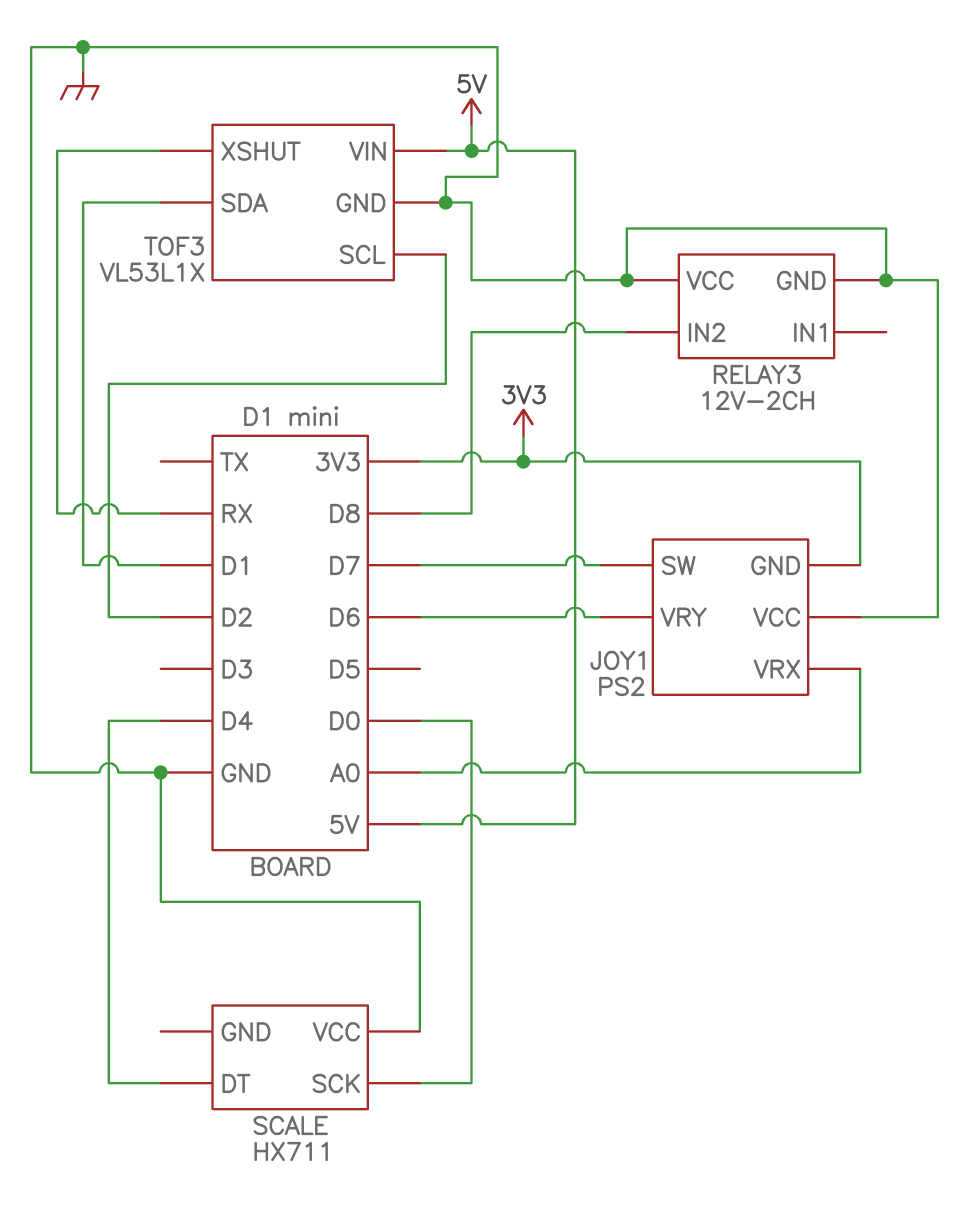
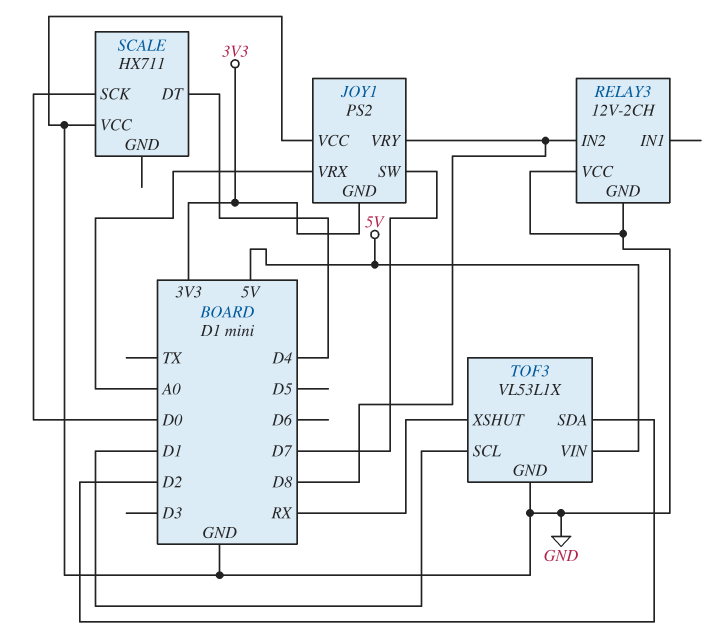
JOY1 pin VRY: D6 -> D8
TOF3 pin SCL: D2 -> D1
TOF3 pin SDA: D1 -> D2

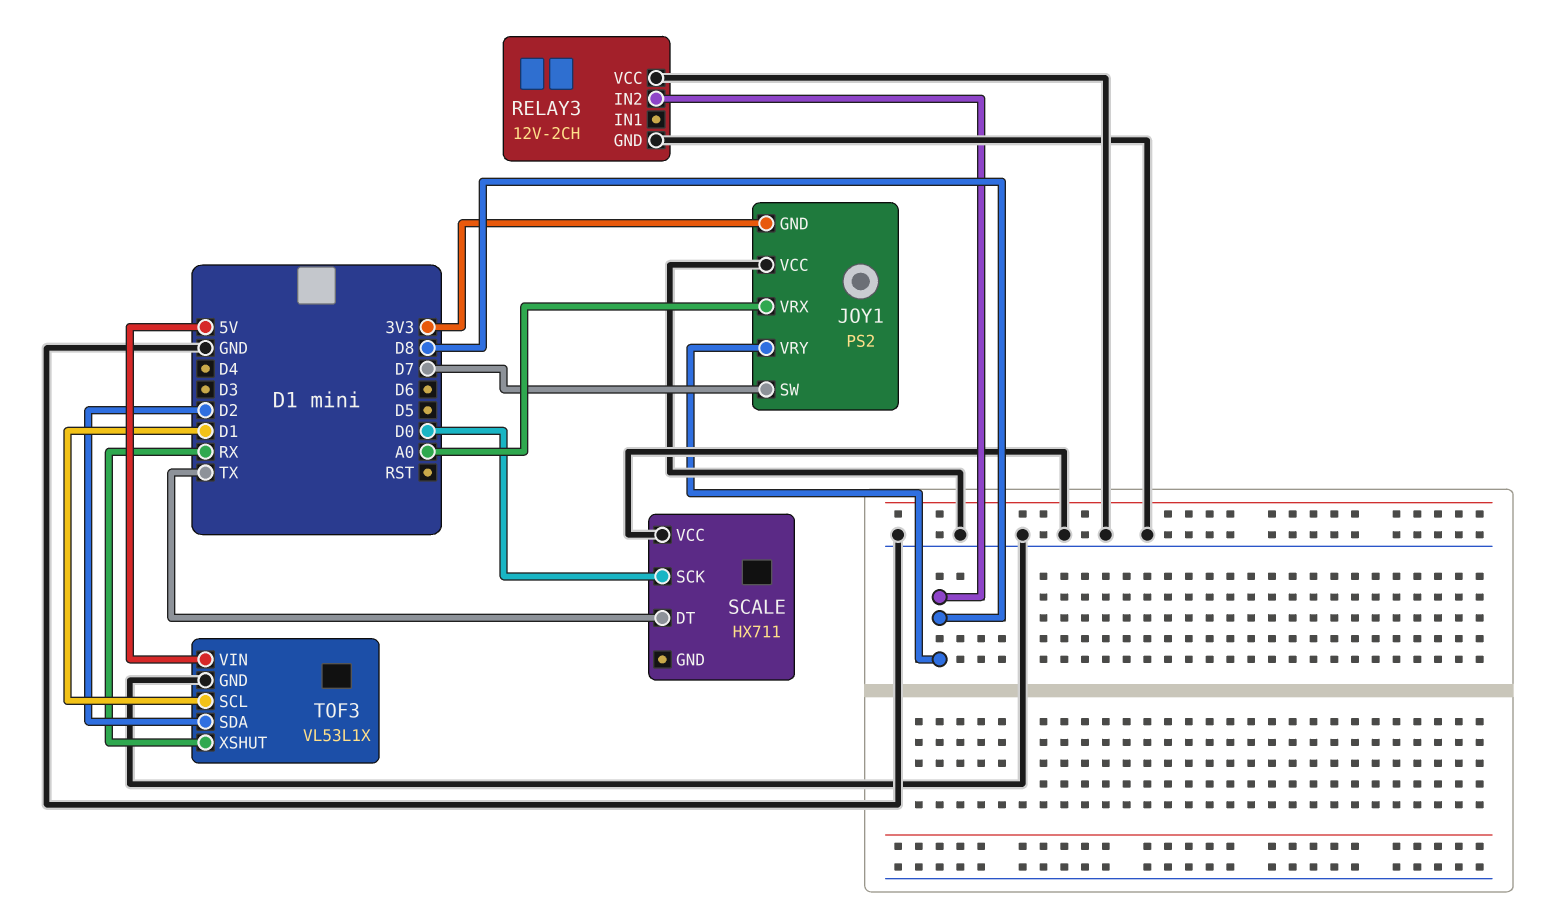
SCALE pin DT: D4 -> TX

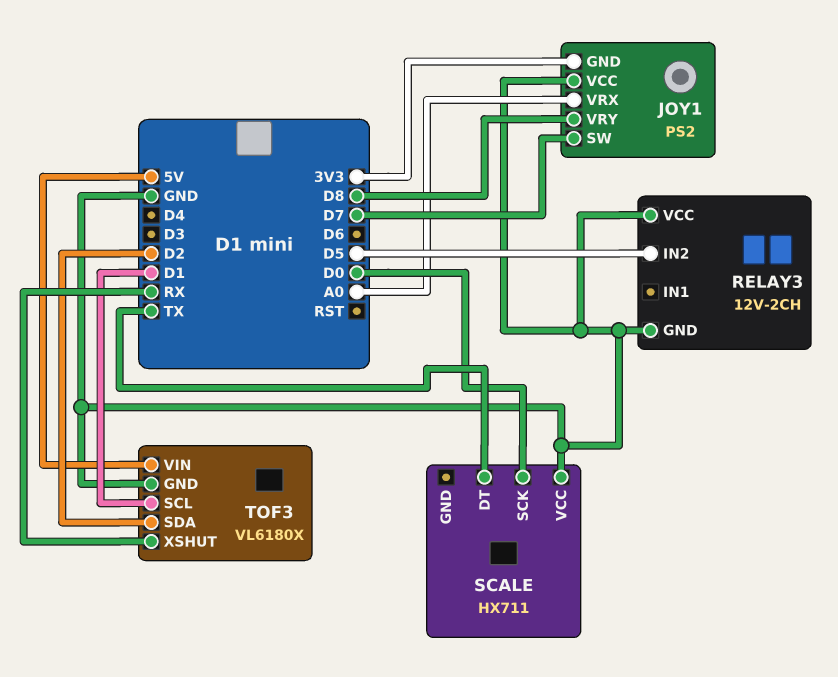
RELAY3 pin IN2: D8 -> D5
TOF3: VL53L1X -> VL6180X

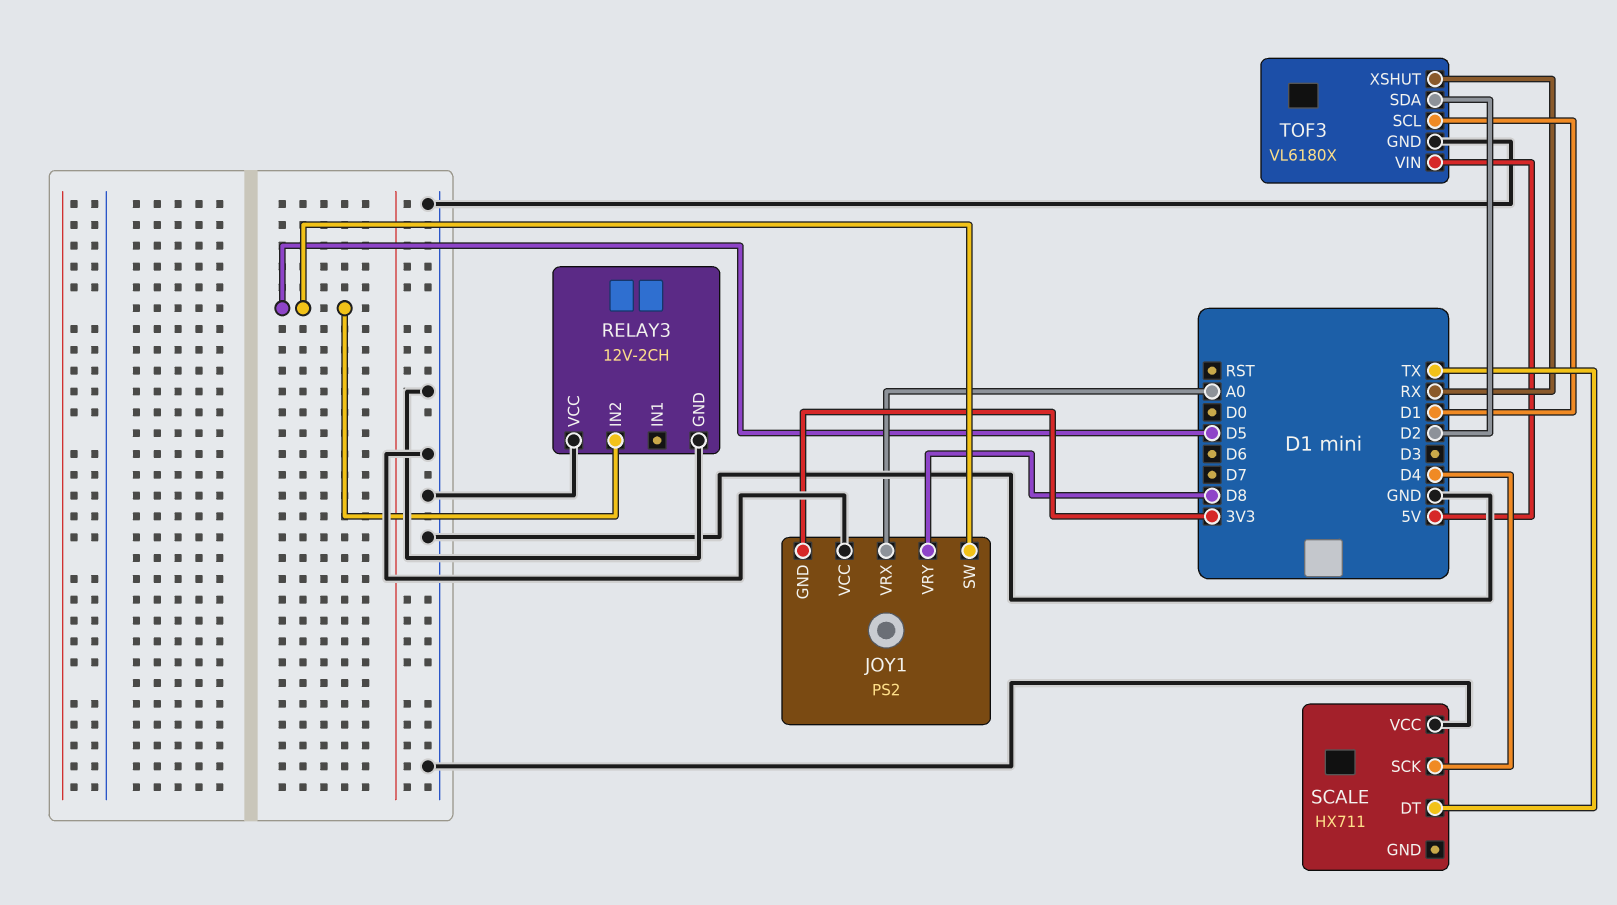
JOY1 pin SW: D7 -> D5
SCALE pin SCK: D0 -> D4

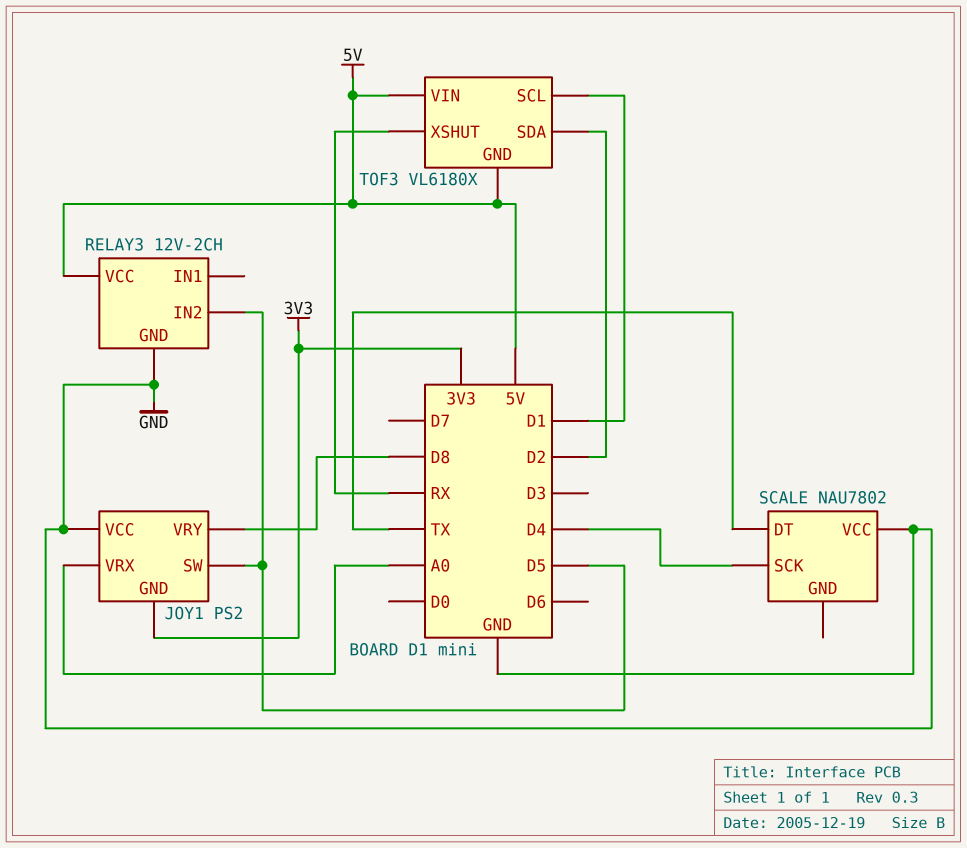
RELAY3 pin VCC: GND -> 5V
SCALE: HX711 -> NAU7802
TOF3 pin GND: GND -> 5V

